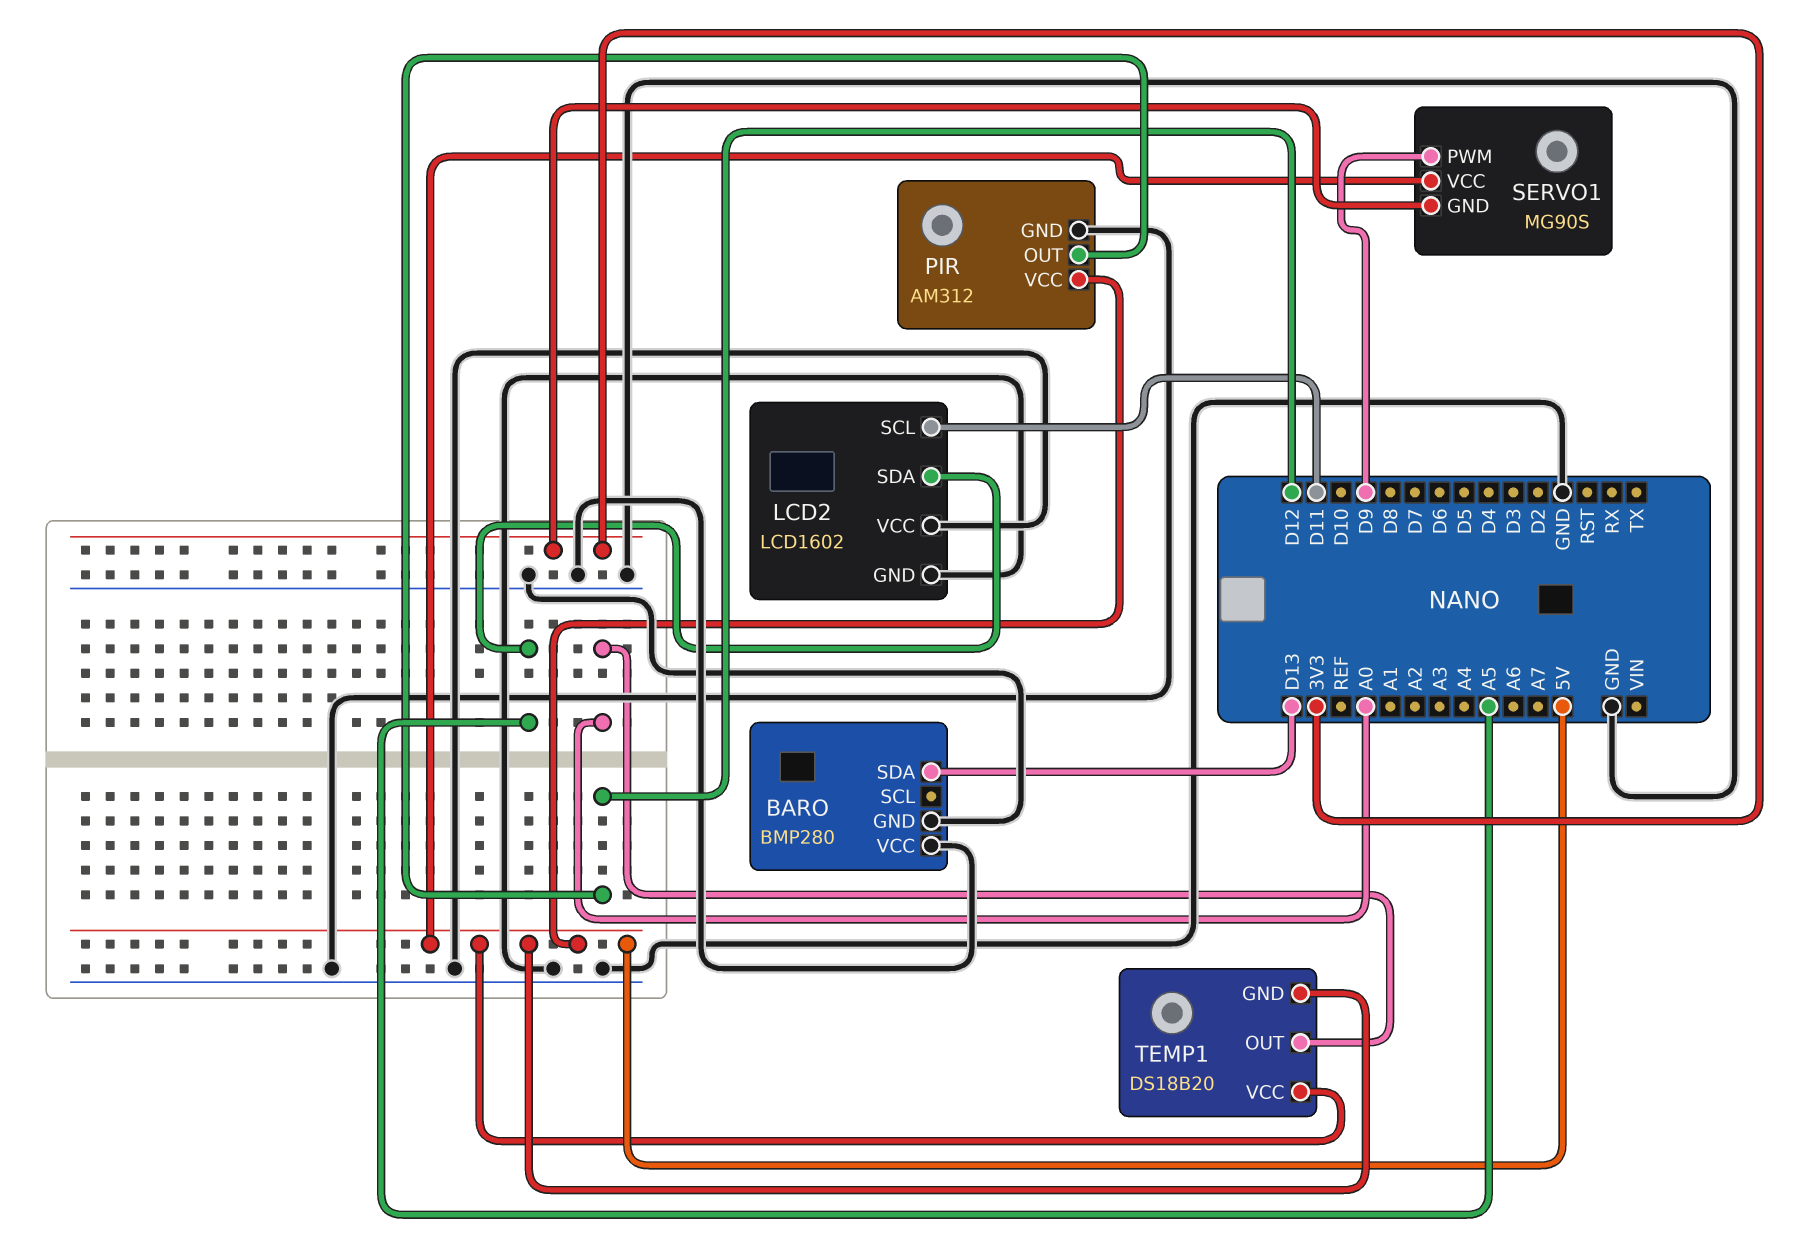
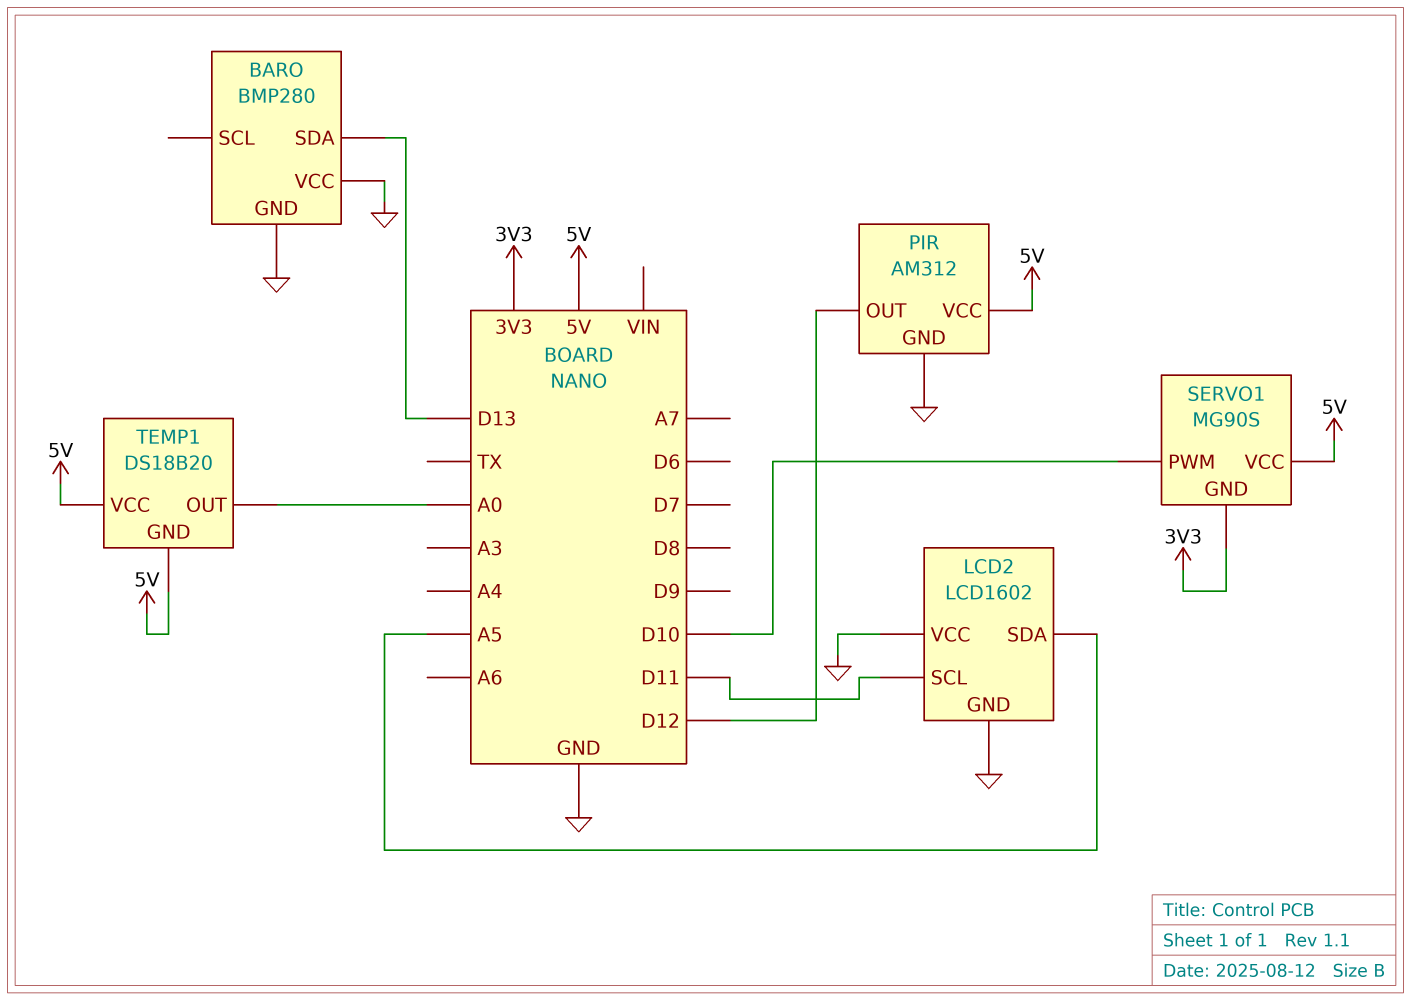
SERVO1 pin PWM: D9 -> D10

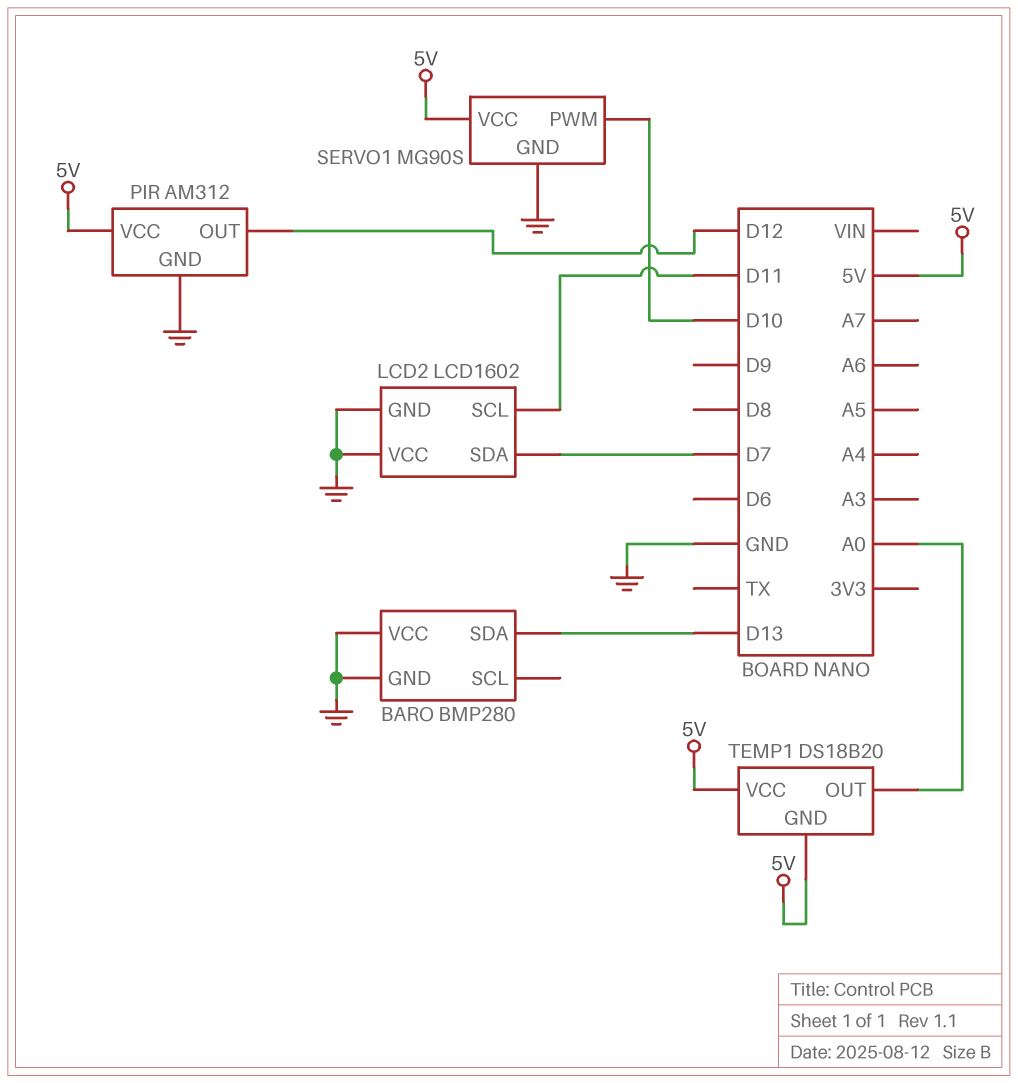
LCD2 pin SDA: A5 -> D7
SERVO1 pin GND: 3V3 -> GND

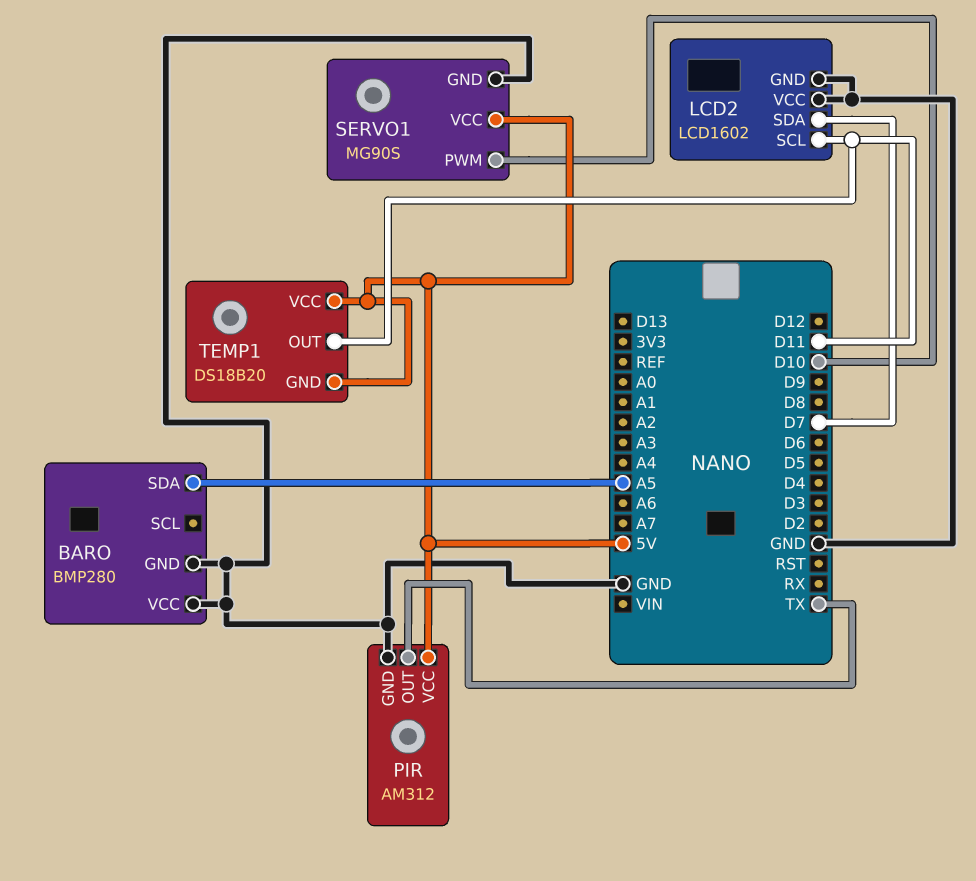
BARO pin SDA: D13 -> A5
PIR pin OUT: D12 -> TX
TEMP1 pin OUT: A0 -> D11

